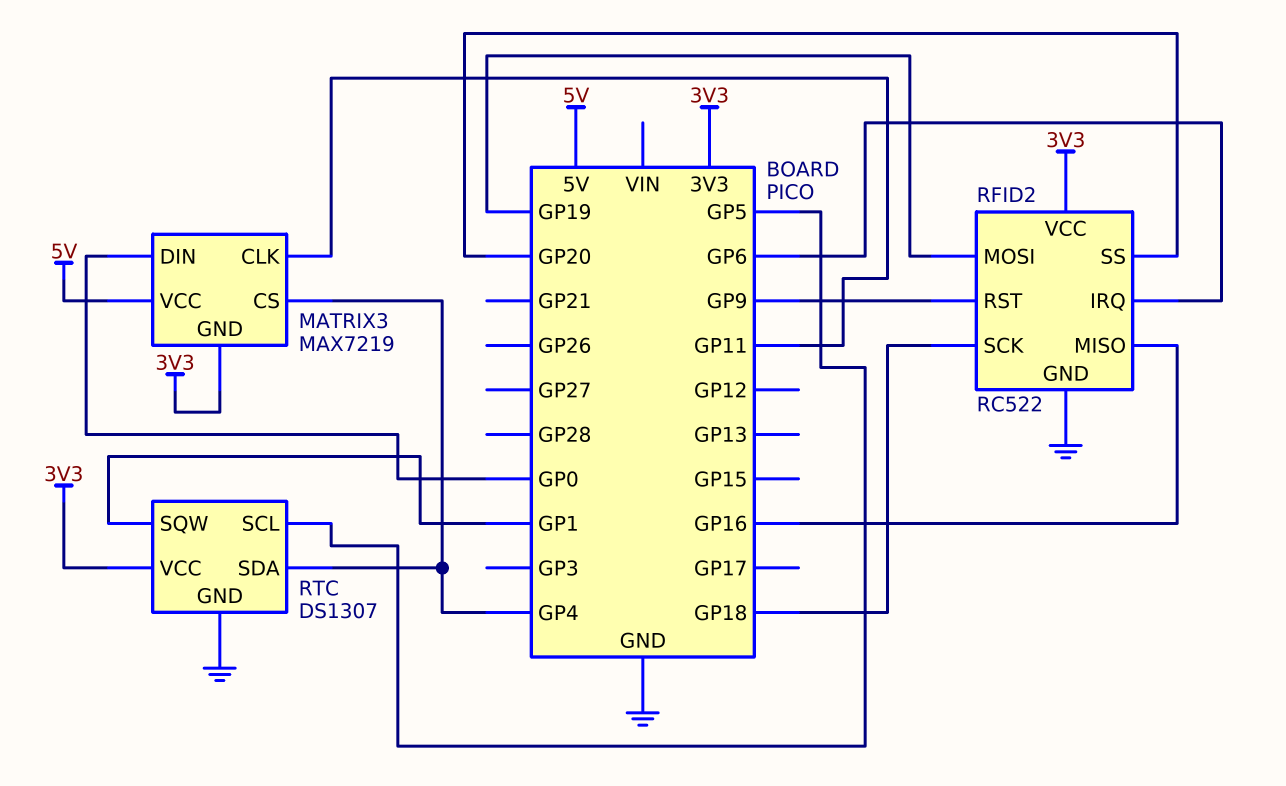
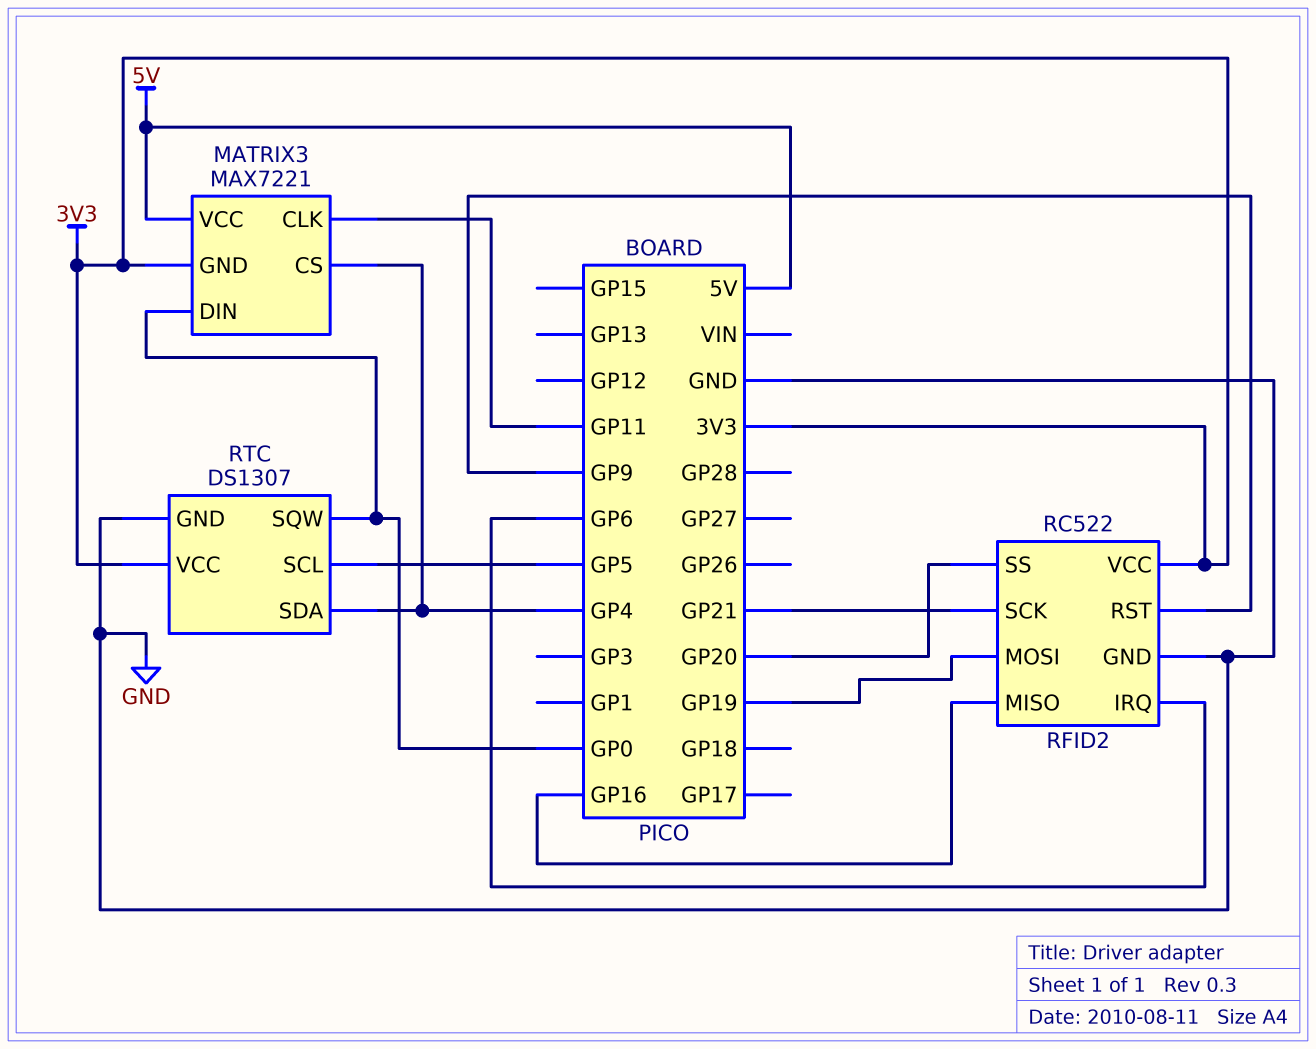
MATRIX3: MAX7219 -> MAX7221
RFID2 pin SCK: GP18 -> GP21
RTC pin SQW: GP1 -> GP0

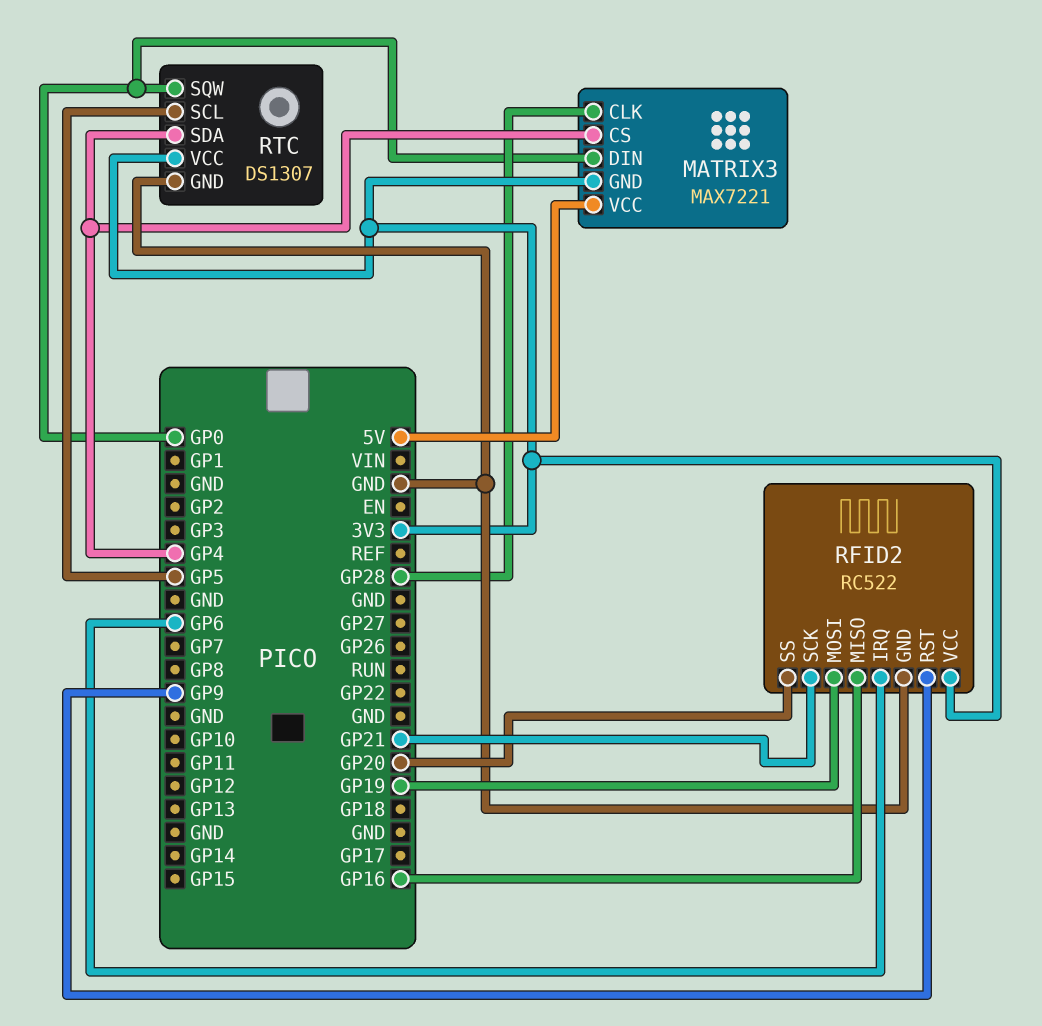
MATRIX3 pin CLK: GP11 -> GP28

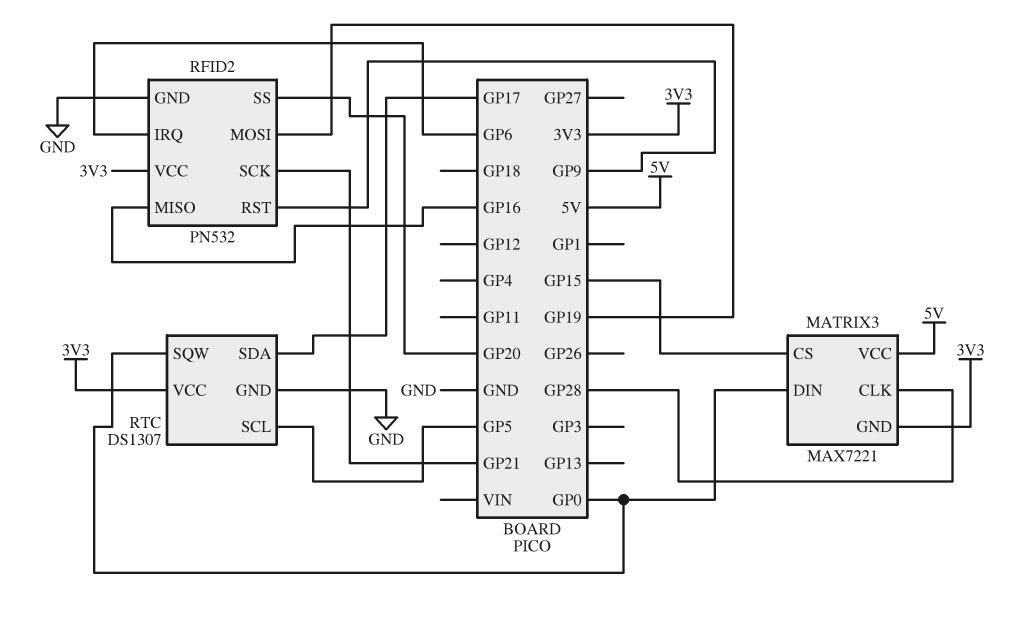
MATRIX3 pin CS: GP4 -> GP15
RFID2: RC522 -> PN532
RTC pin SDA: GP4 -> GP17

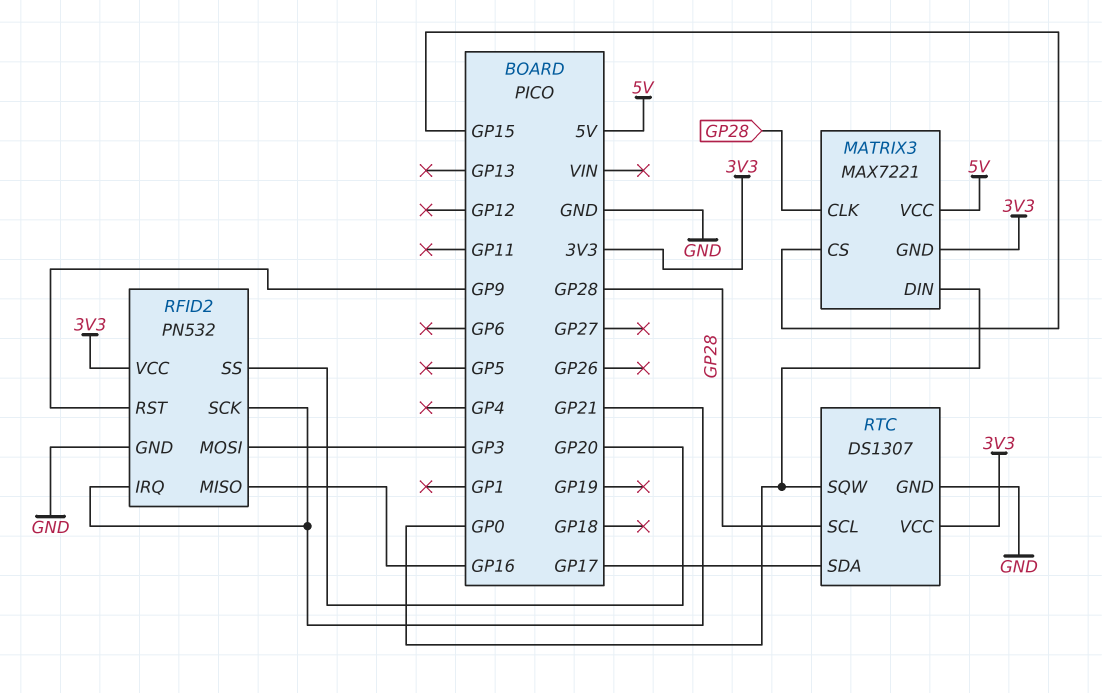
RFID2 pin IRQ: GP6 -> GP21
RFID2 pin MOSI: GP19 -> GP3
RTC pin SCL: GP5 -> GP28

